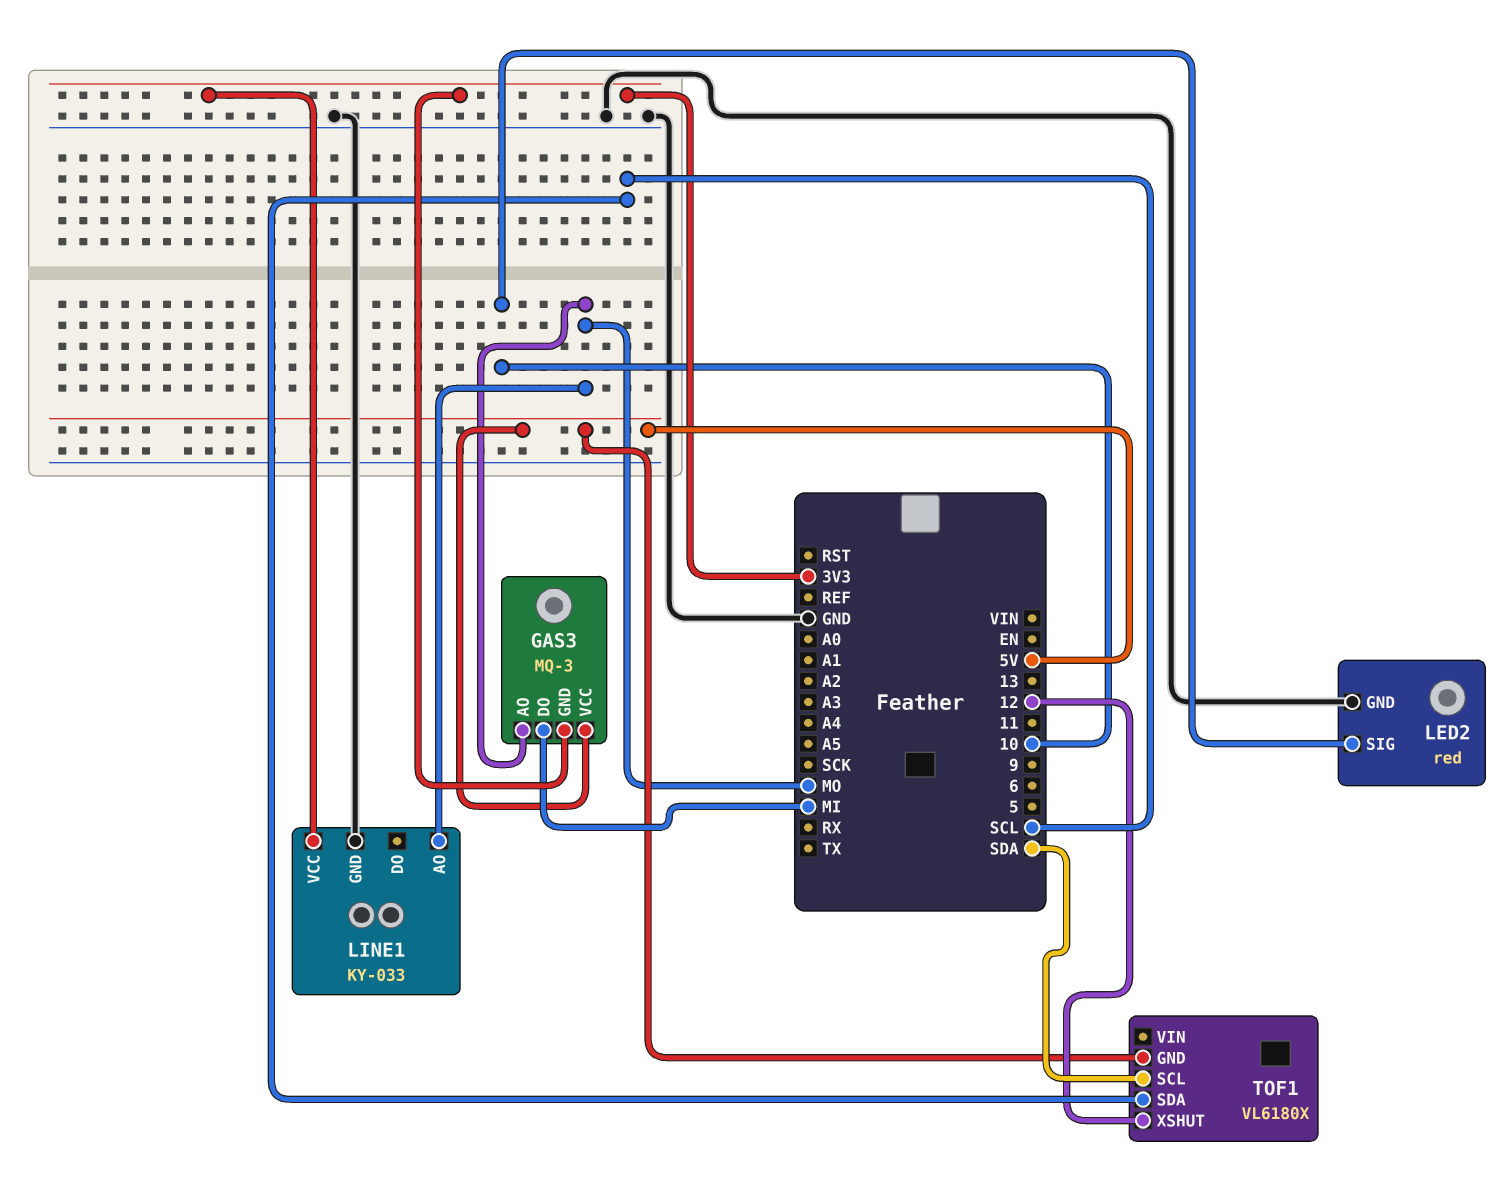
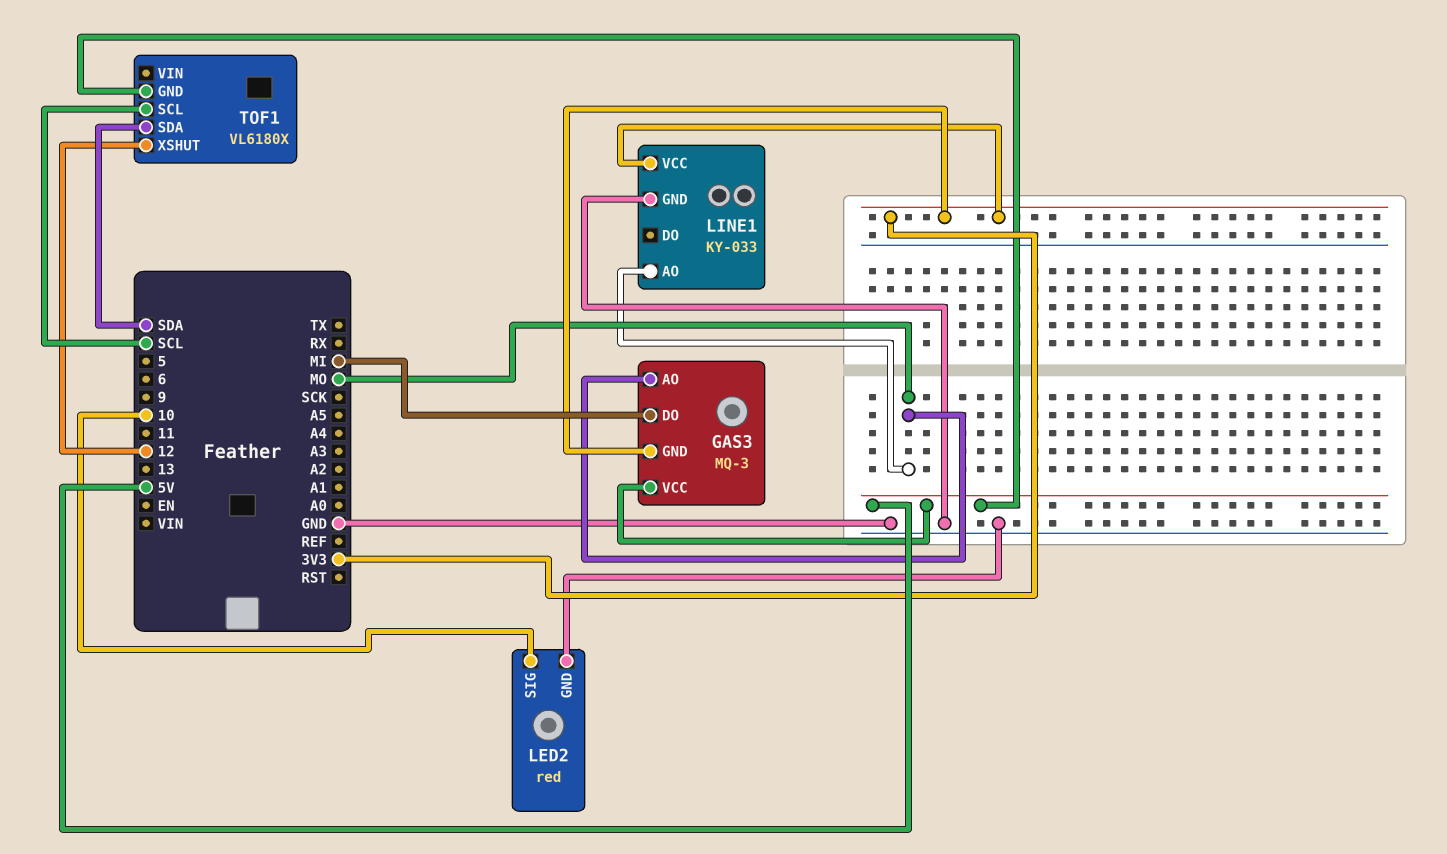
TOF1 pin SCL: SDA -> SCL
TOF1 pin SDA: SCL -> SDA

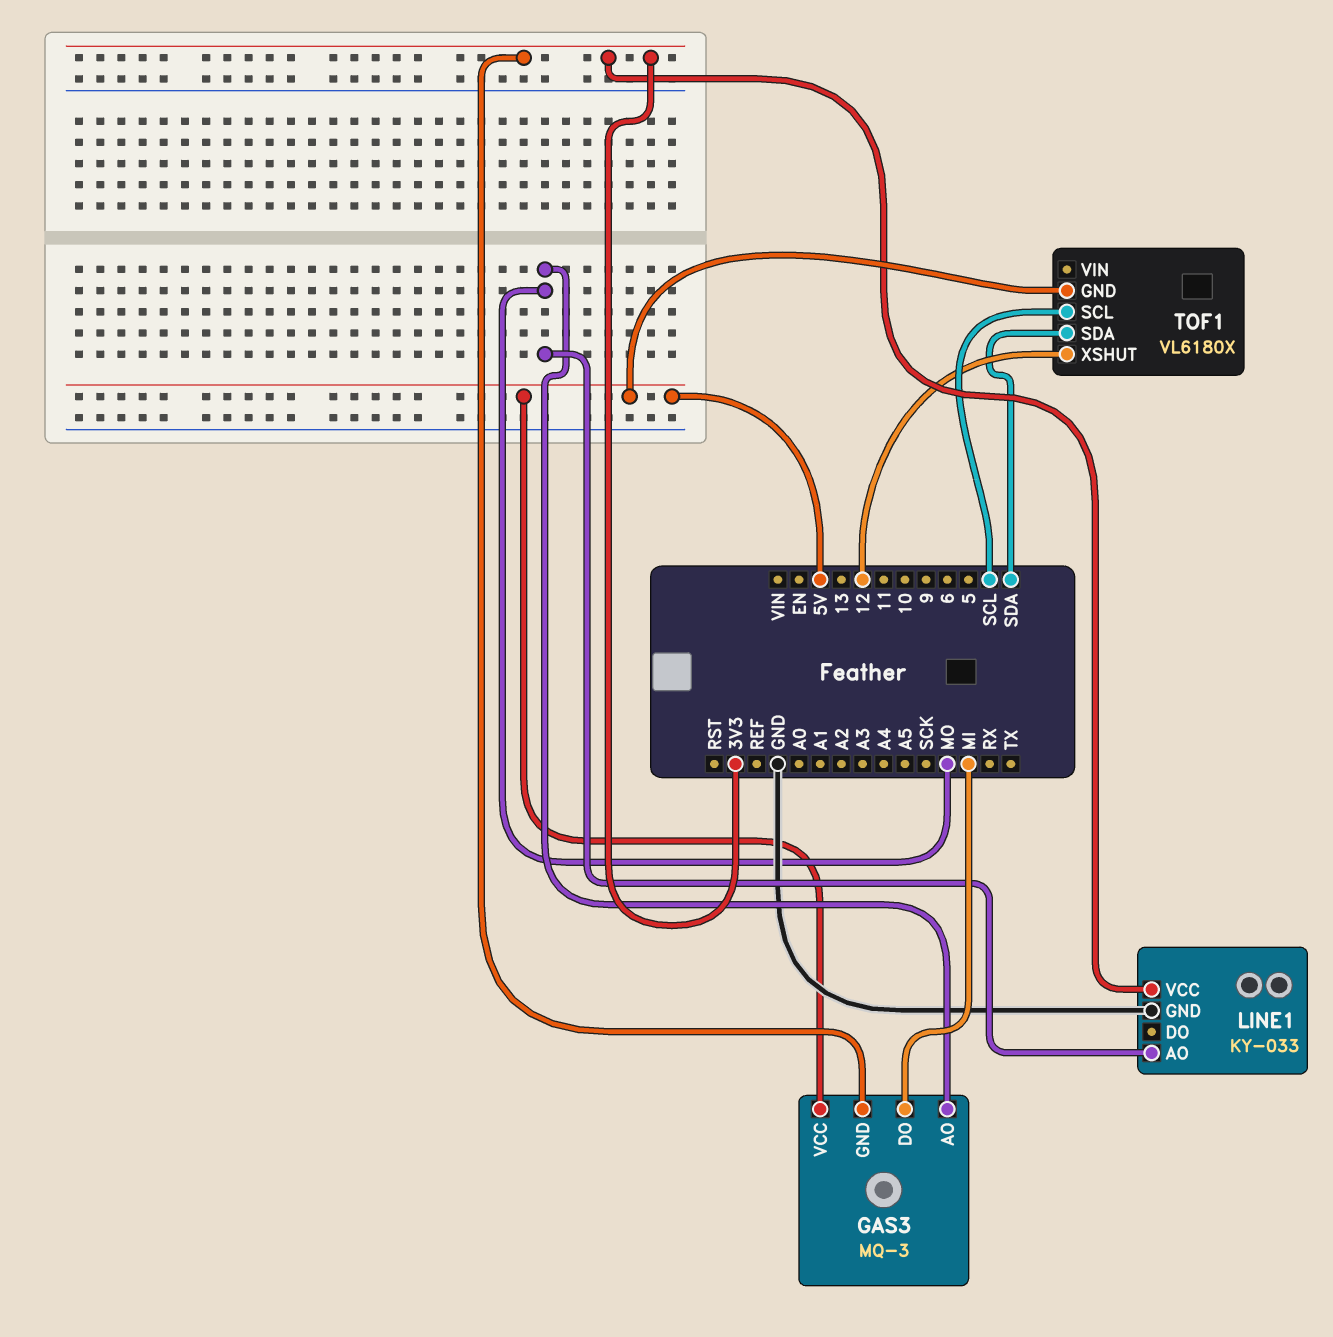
LED2: red -> none
LED2 pin GND: GND -> none
LED2 pin SIG: 10 -> none

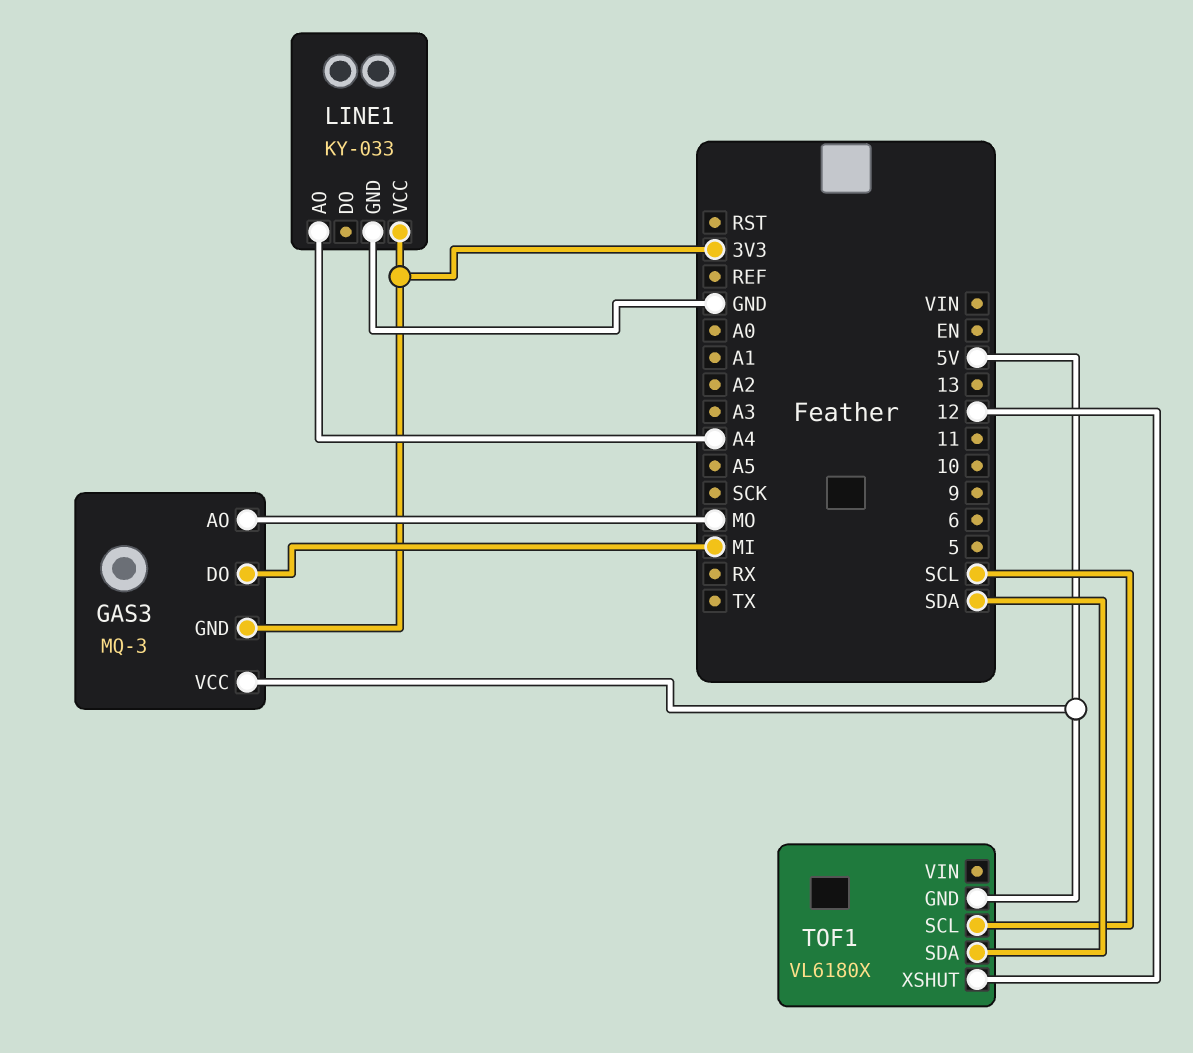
LINE1 pin AO: MO -> A4

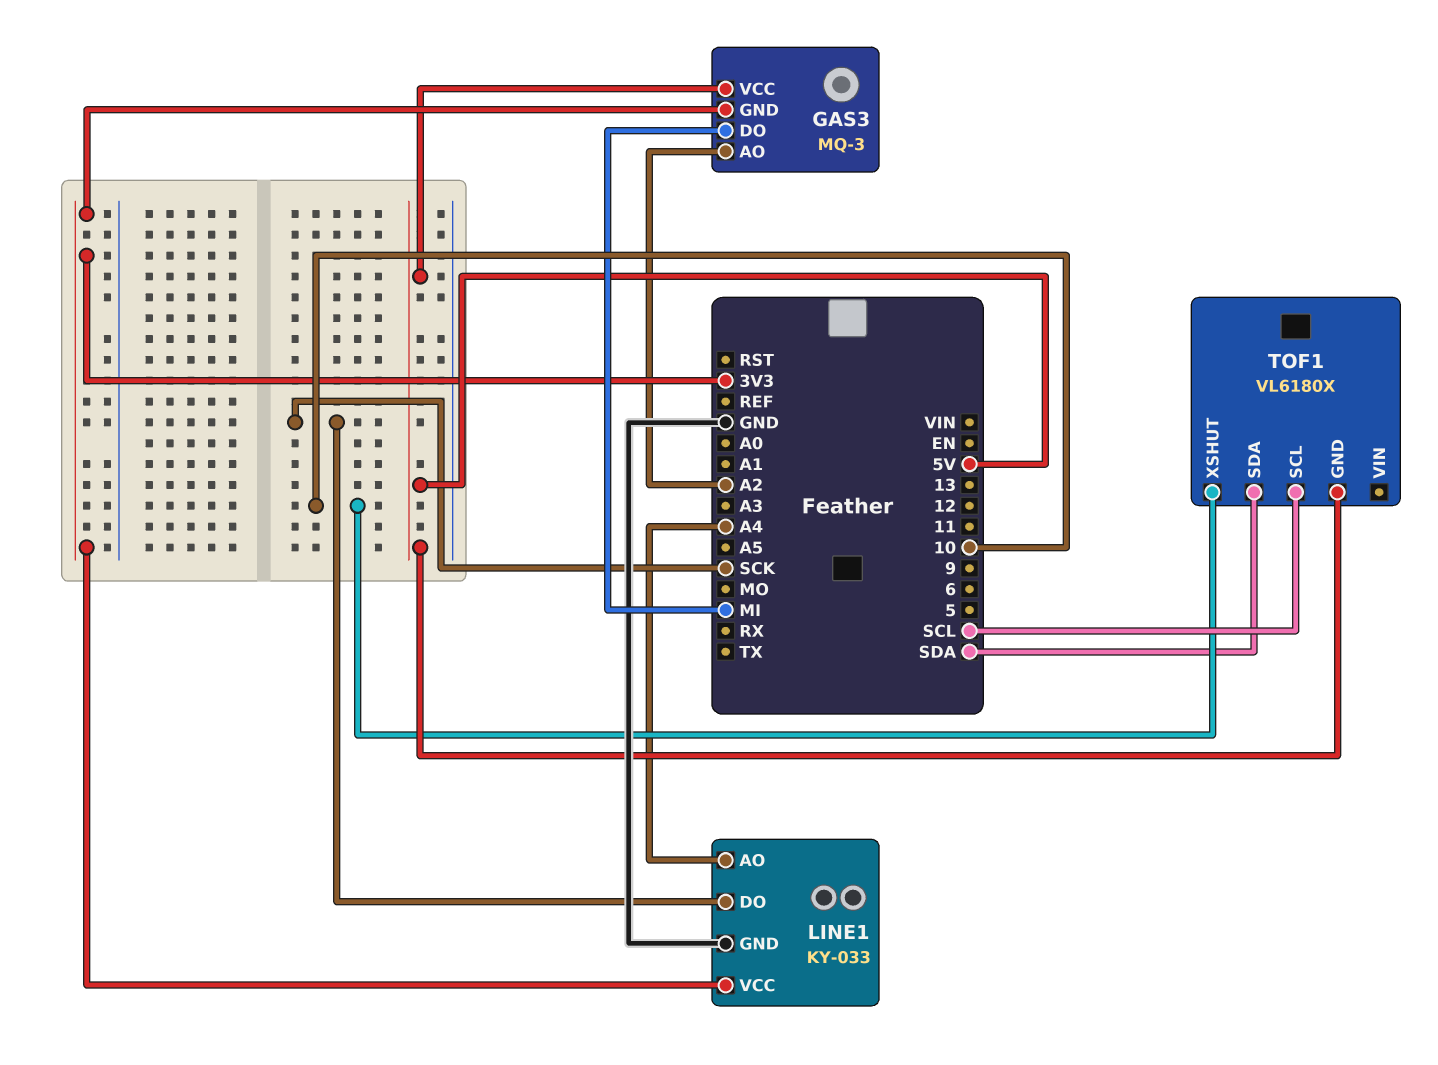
GAS3 pin AO: MO -> A2
LINE1 pin DO: none -> SCK
TOF1 pin XSHUT: 12 -> 10

